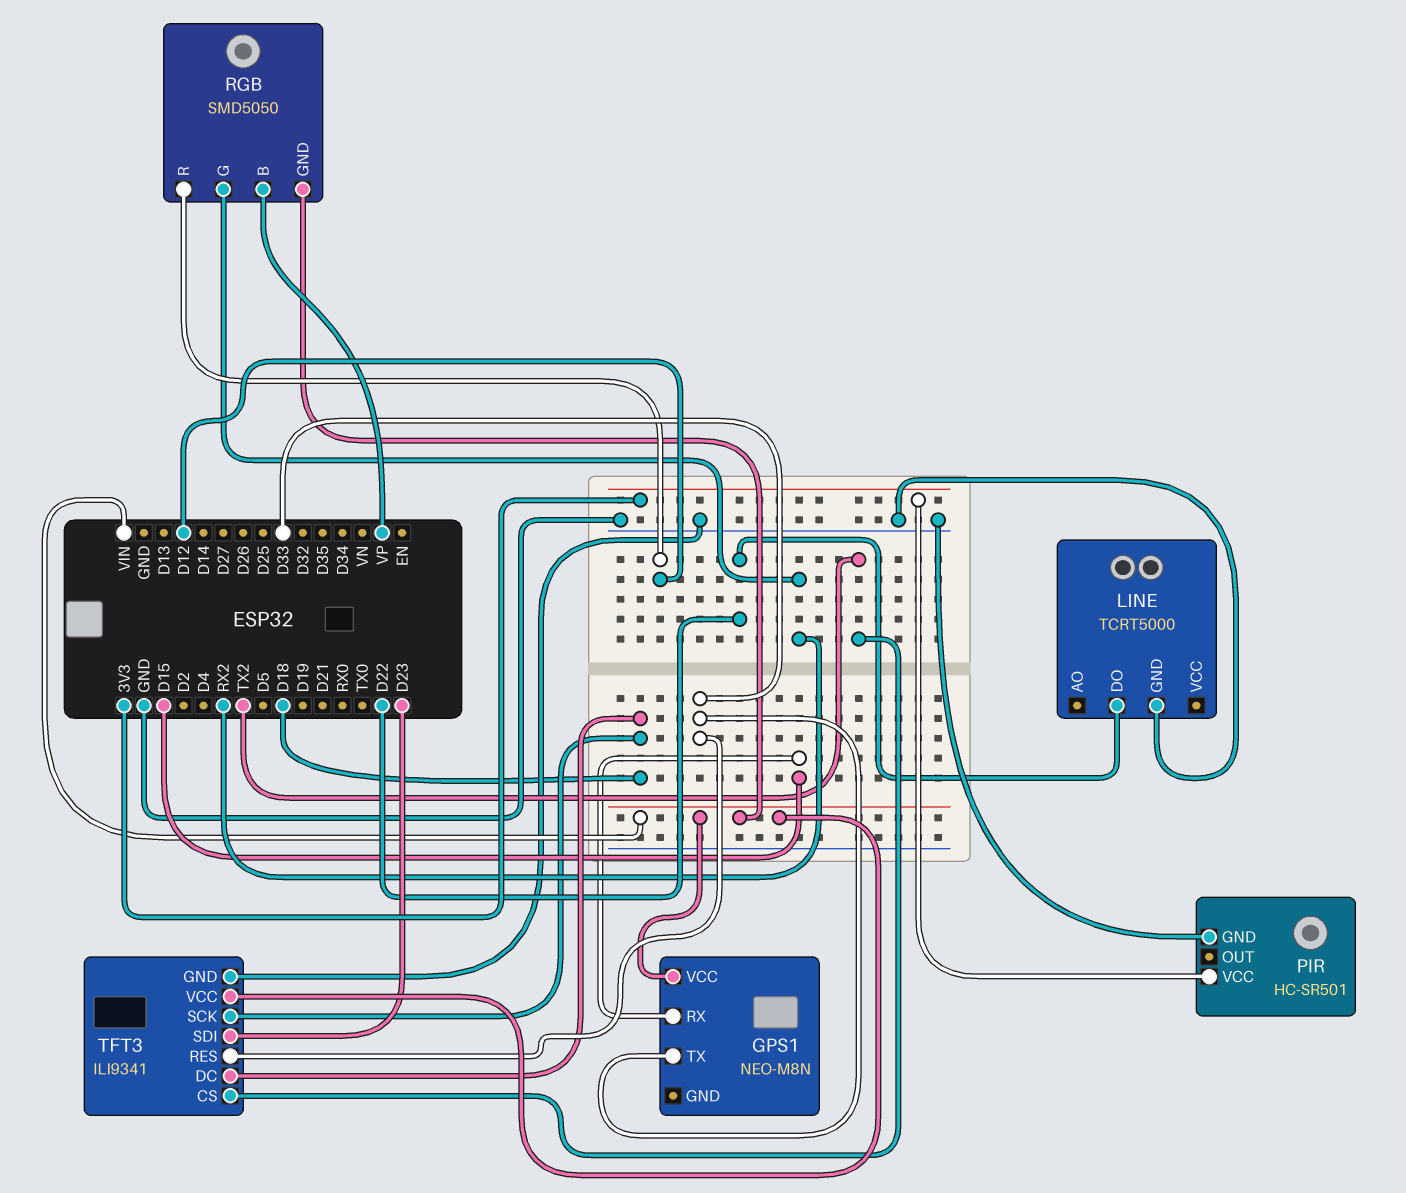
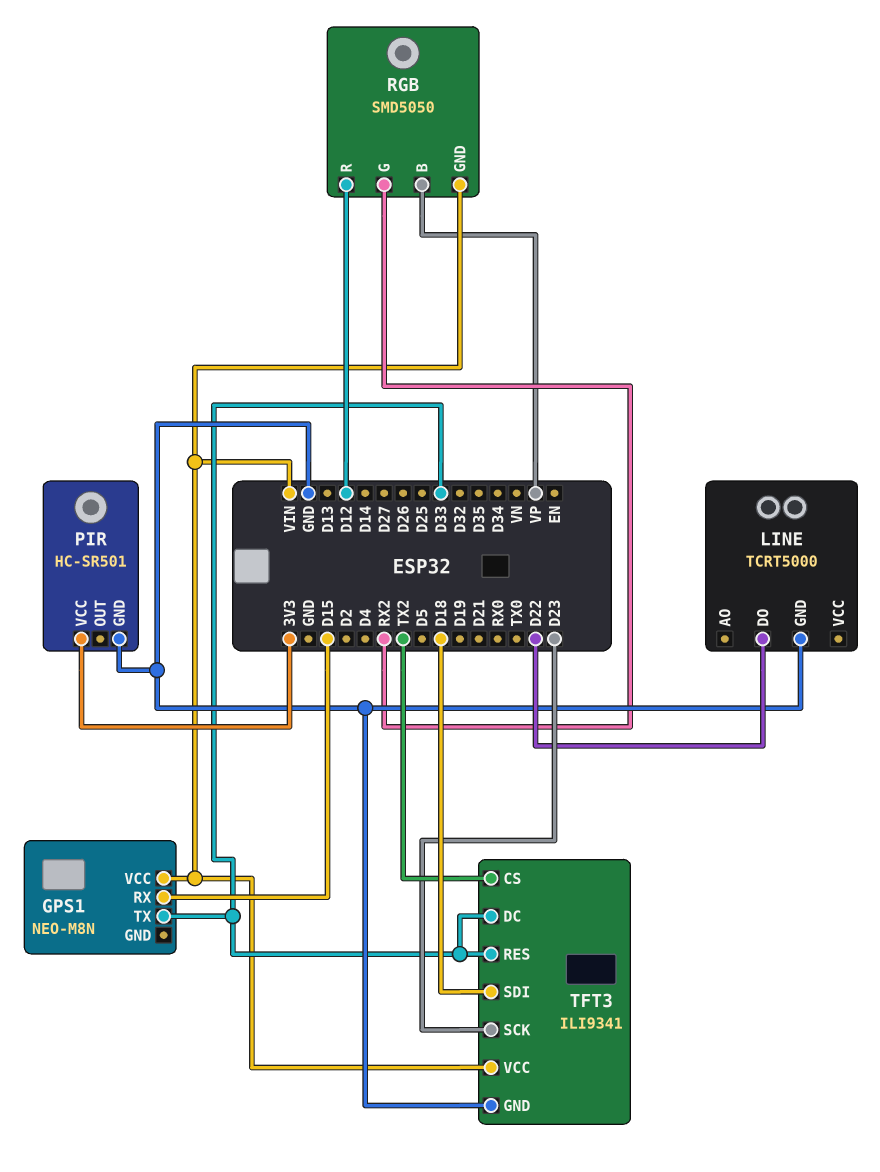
TFT3 pin DC: D18 -> D33
TFT3 pin SCK: D18 -> D23
TFT3 pin SDI: D23 -> D18

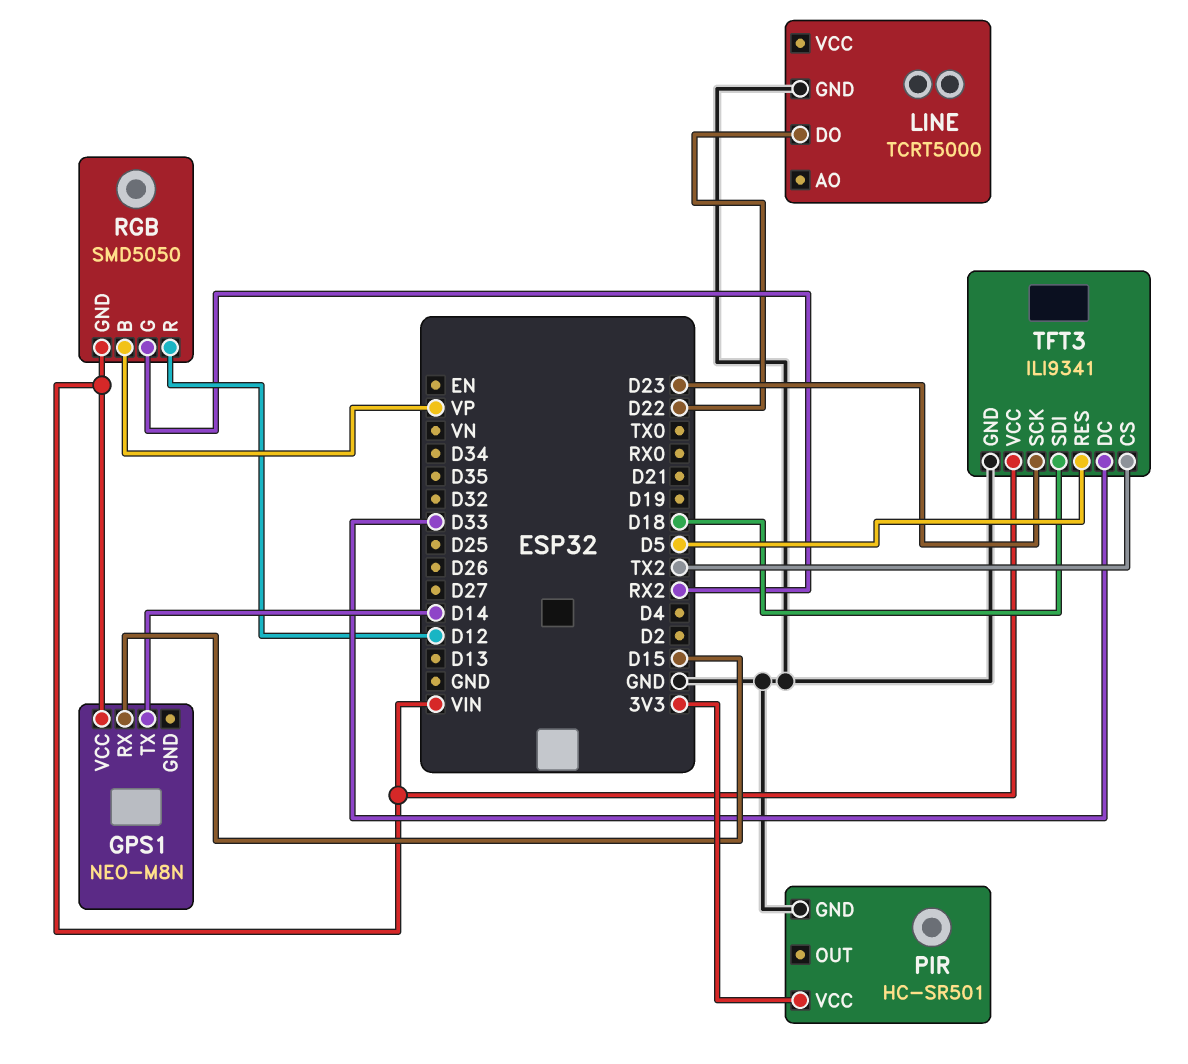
GPS1 pin TX: D33 -> D14
TFT3 pin RES: D33 -> D5

